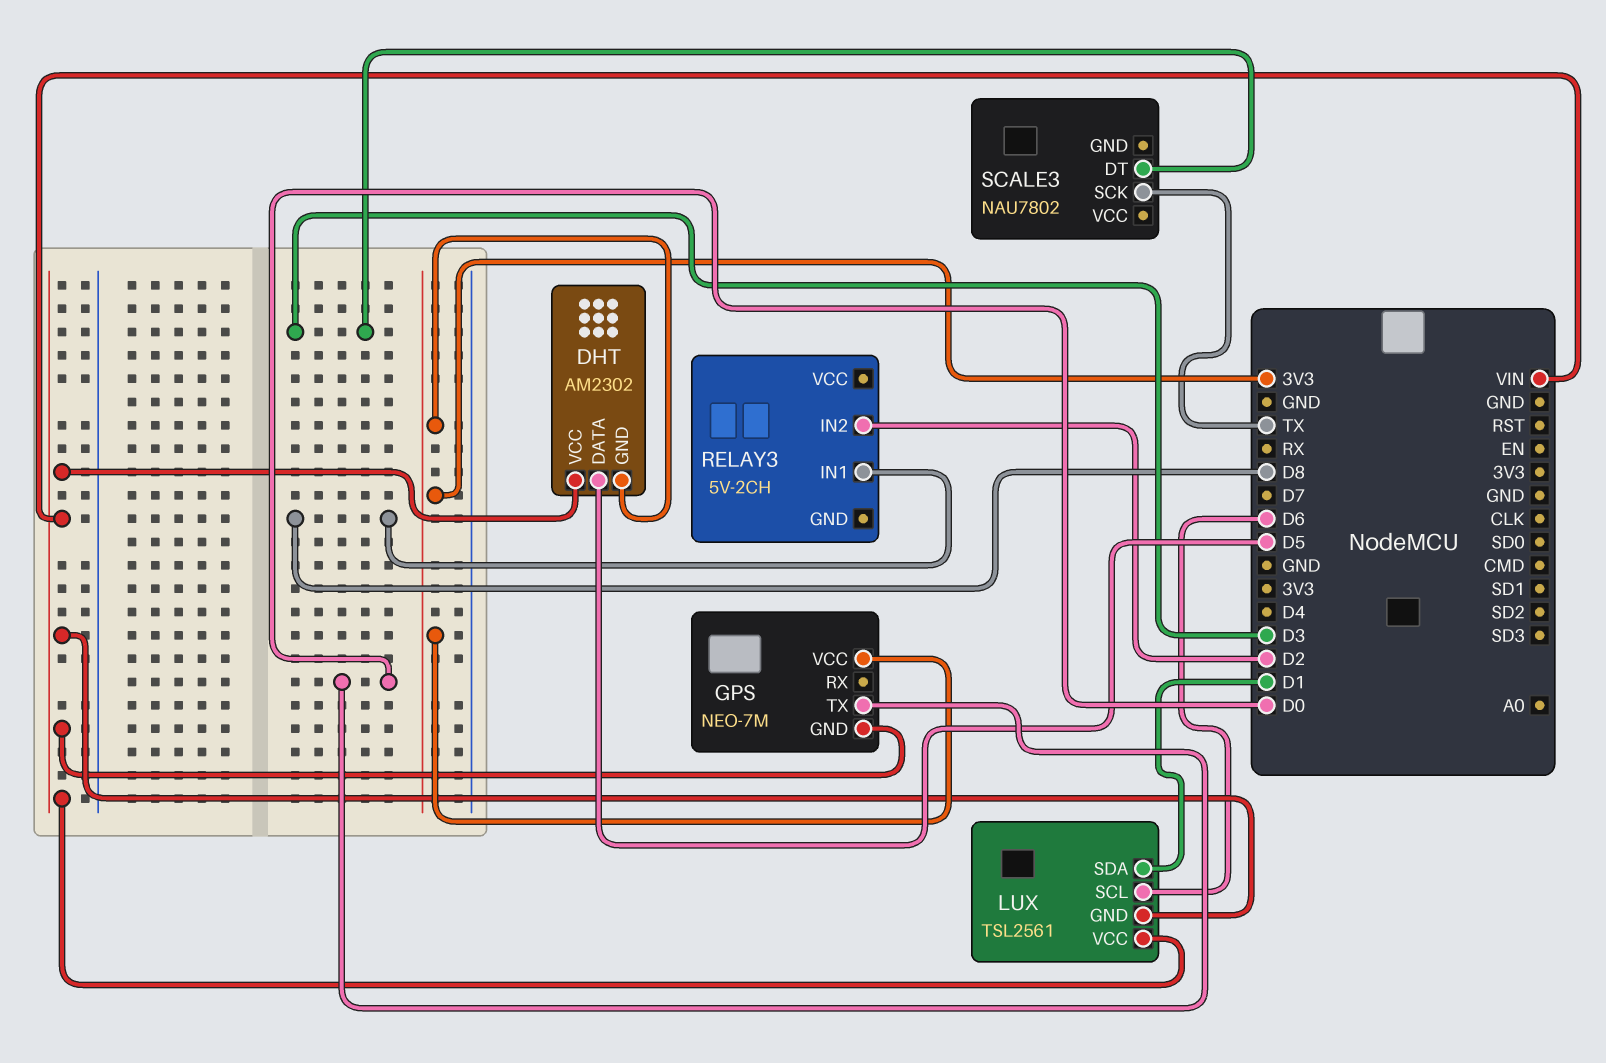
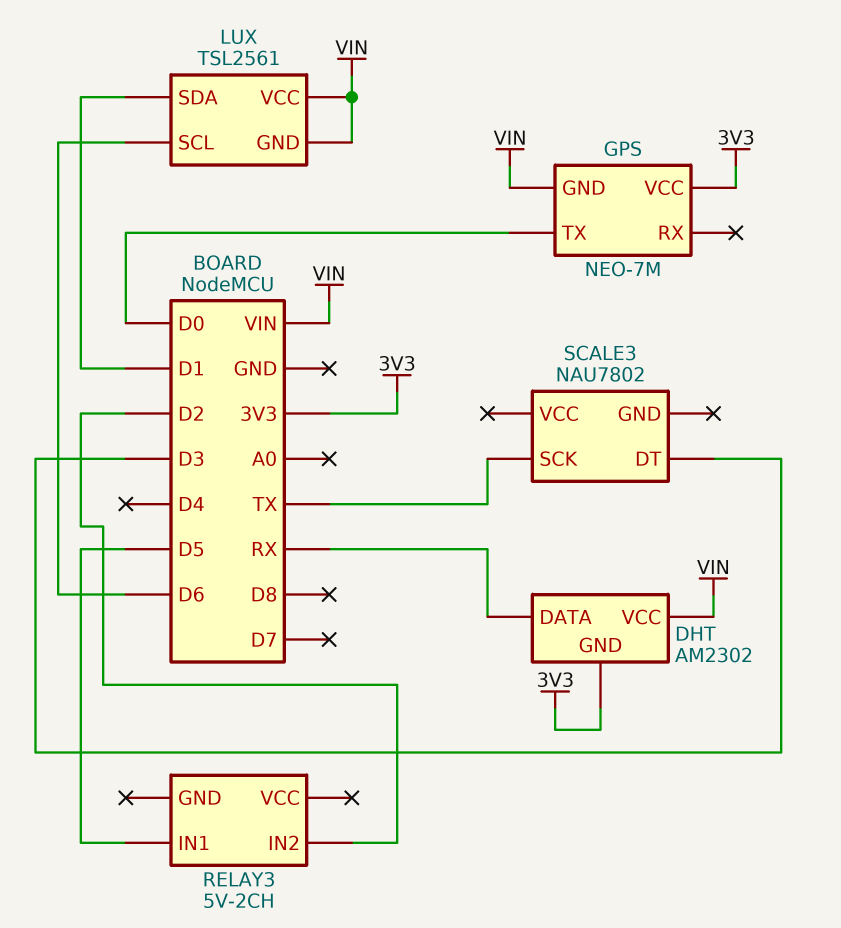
DHT pin DATA: D5 -> RX
RELAY3 pin IN1: D8 -> D5

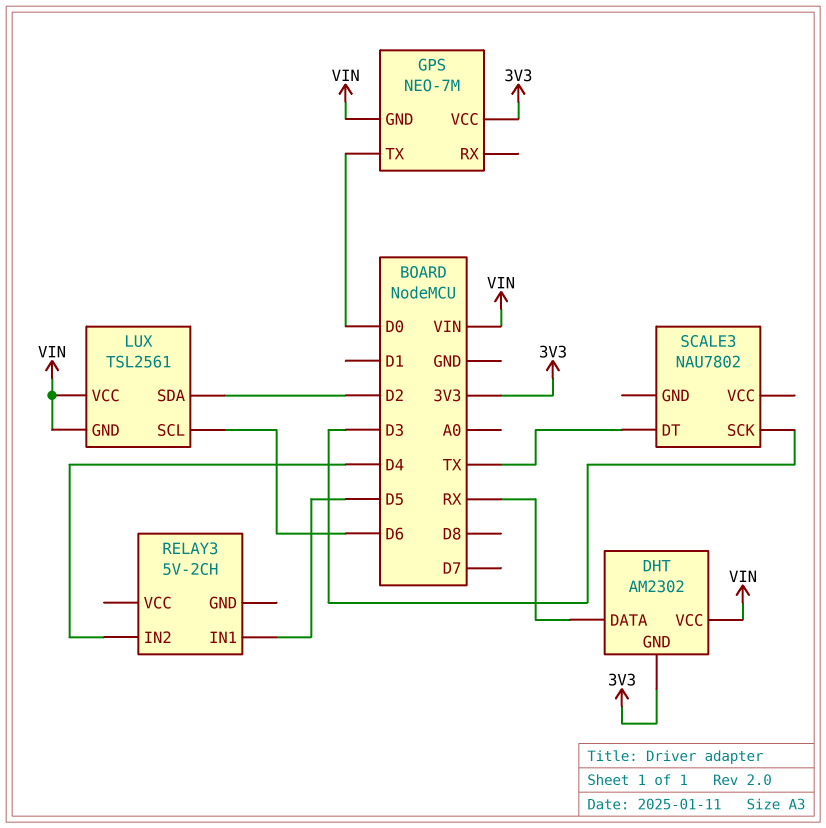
LUX pin SDA: D1 -> D2
RELAY3 pin IN2: D2 -> D4
SCALE3 pin DT: D3 -> TX
SCALE3 pin SCK: TX -> D3

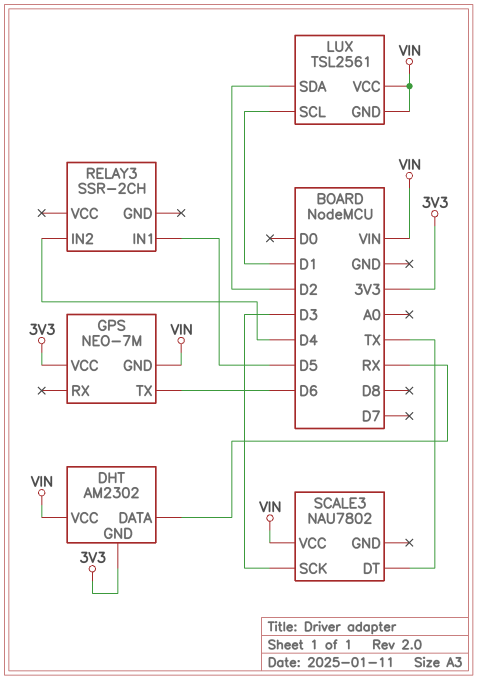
GPS pin TX: D0 -> D6
LUX pin SCL: D6 -> D1
RELAY3: 5V-2CH -> SSR-2CH
SCALE3 pin VCC: none -> VIN

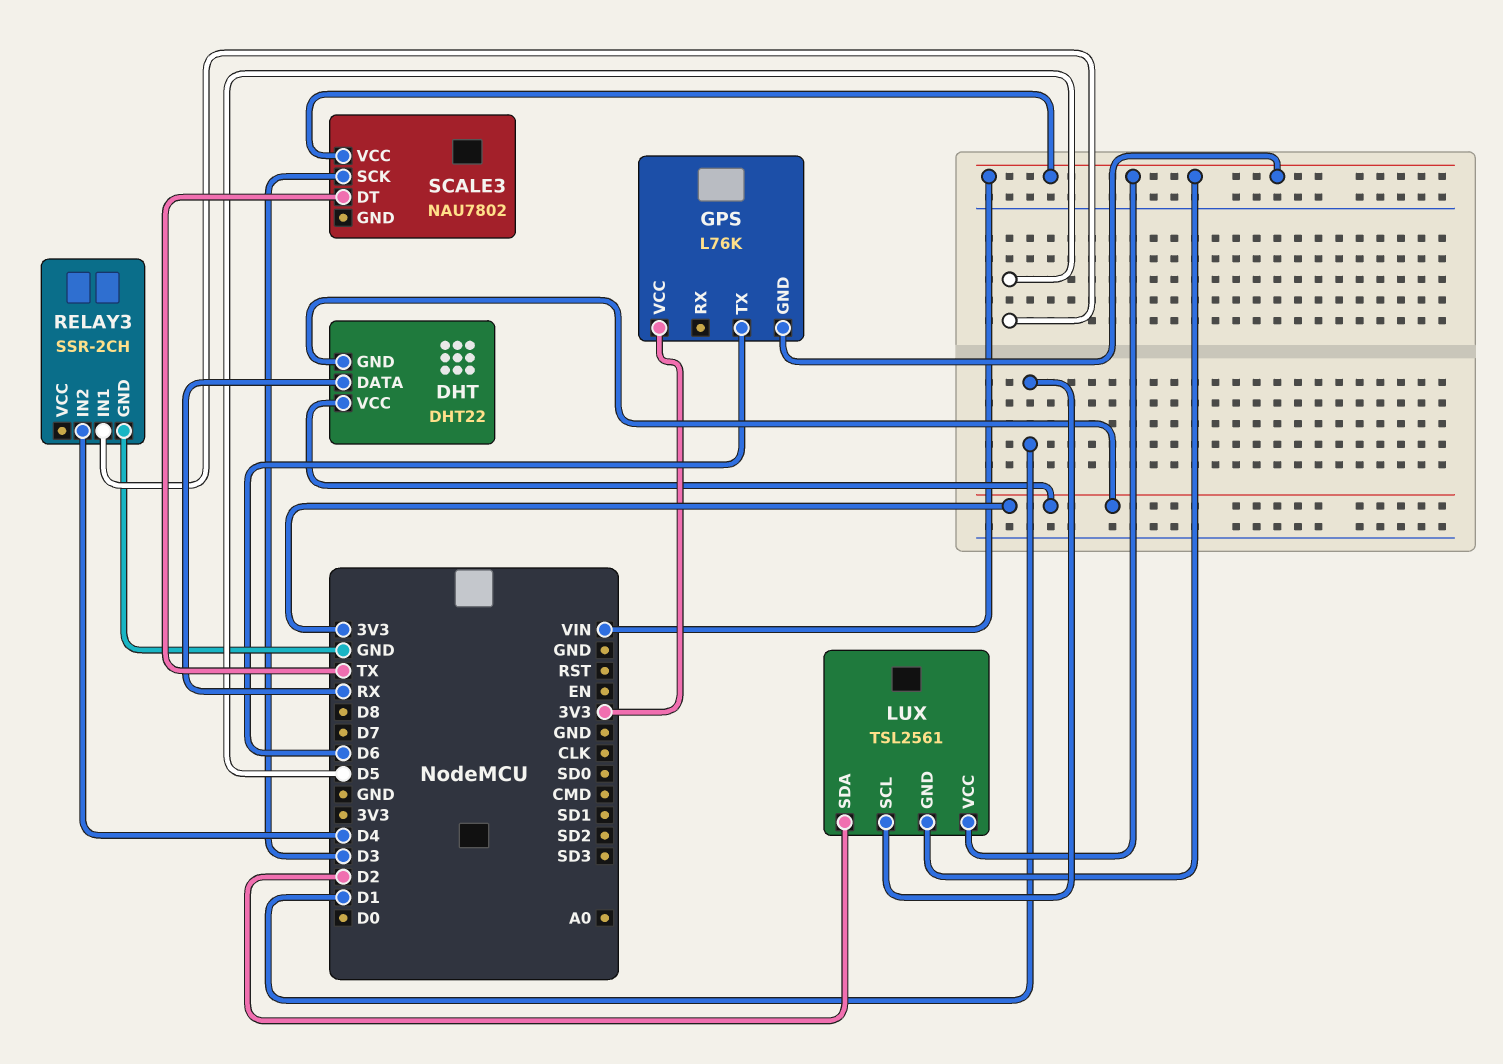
DHT: AM2302 -> DHT22
DHT pin VCC: VIN -> 3V3
GPS: NEO-7M -> L76K
RELAY3 pin GND: none -> GND

